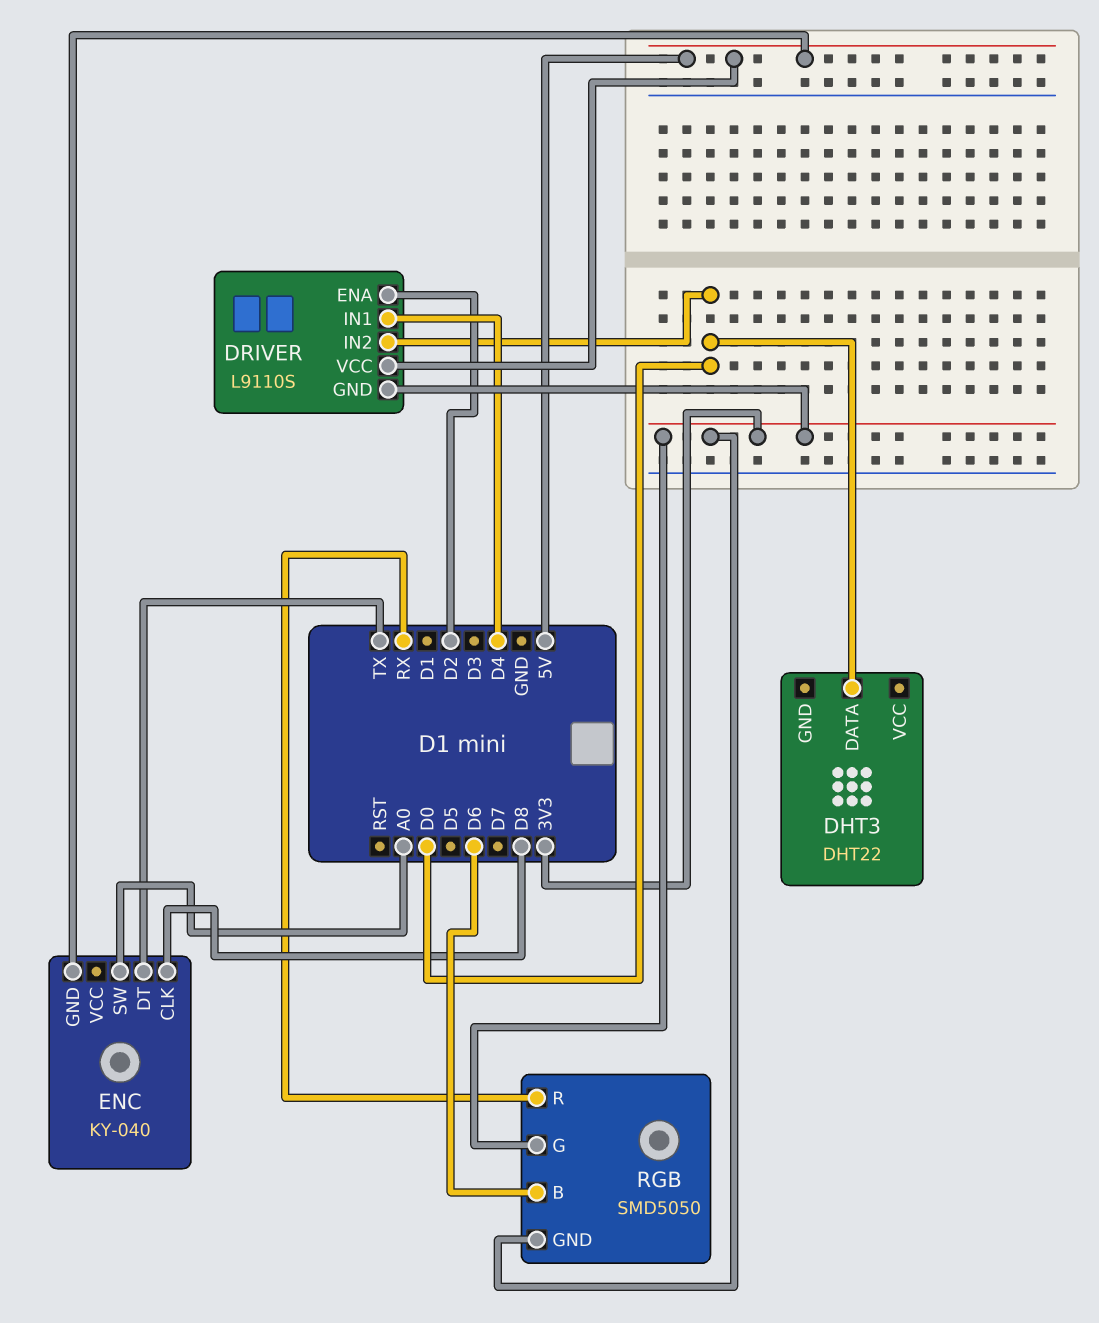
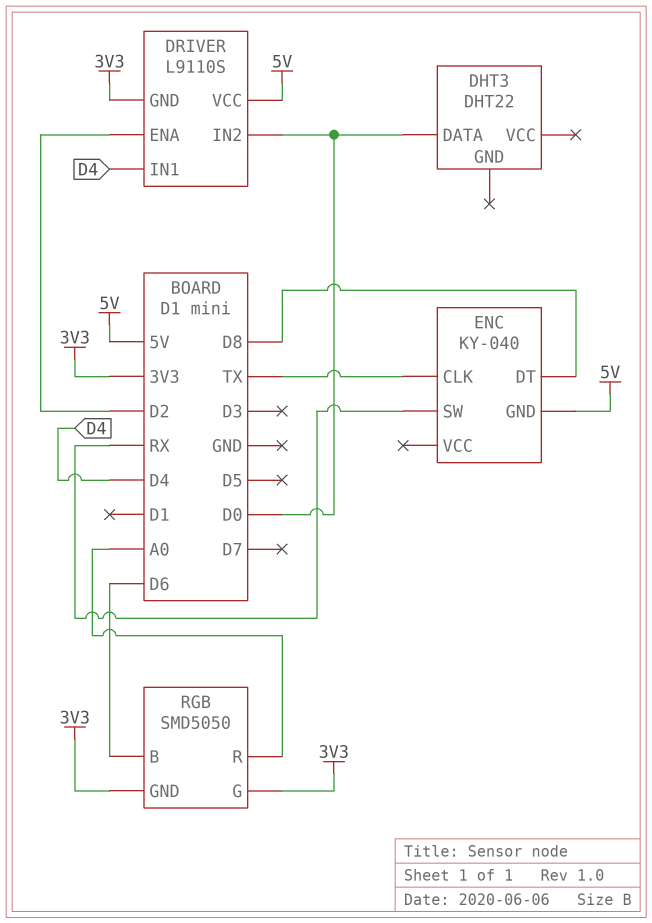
ENC pin CLK: D8 -> TX
ENC pin DT: TX -> D8
ENC pin SW: A0 -> RX
RGB pin R: RX -> A0

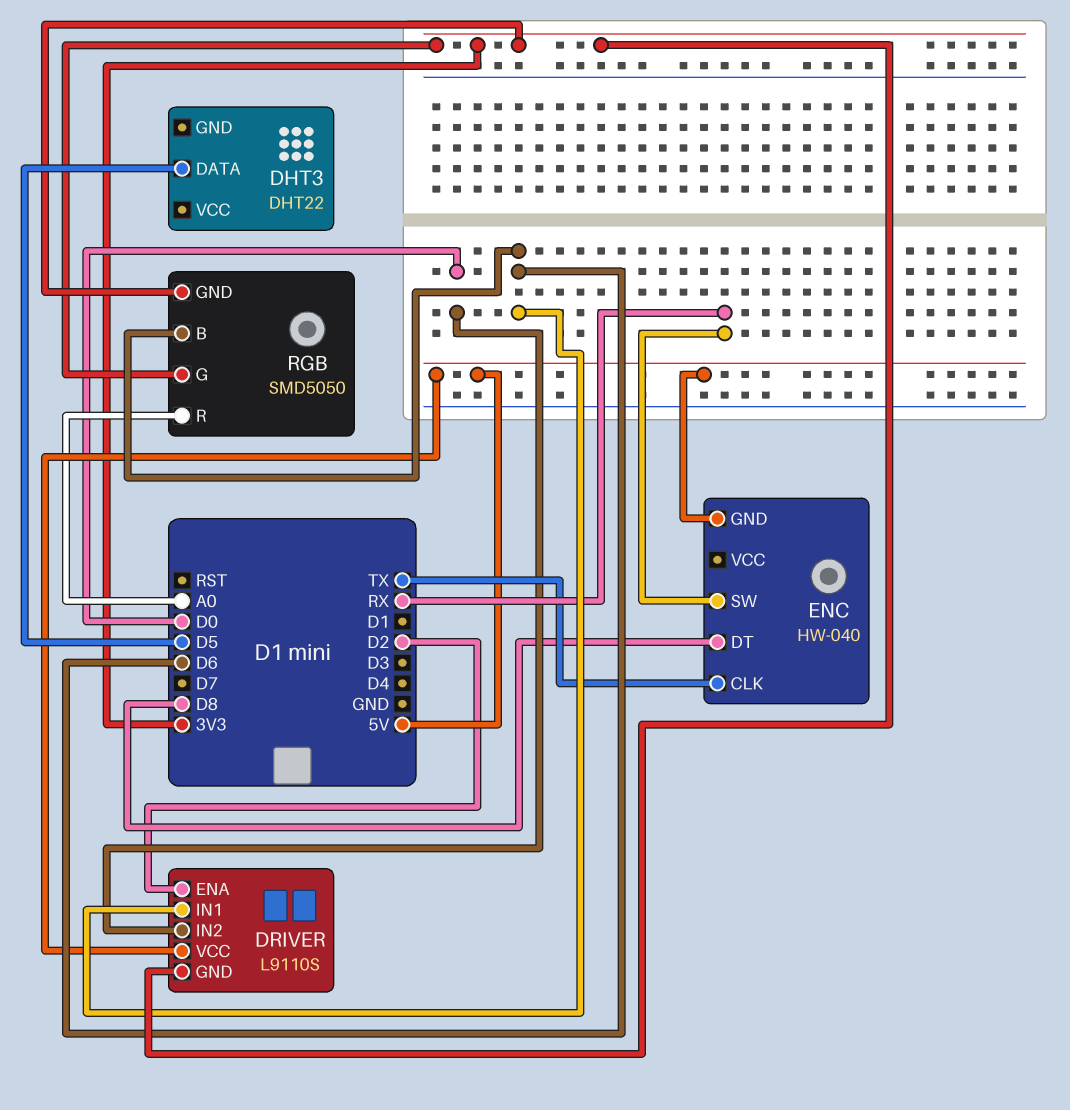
DHT3 pin DATA: D0 -> D5
DRIVER pin IN1: D4 -> D6
ENC: KY-040 -> HW-040

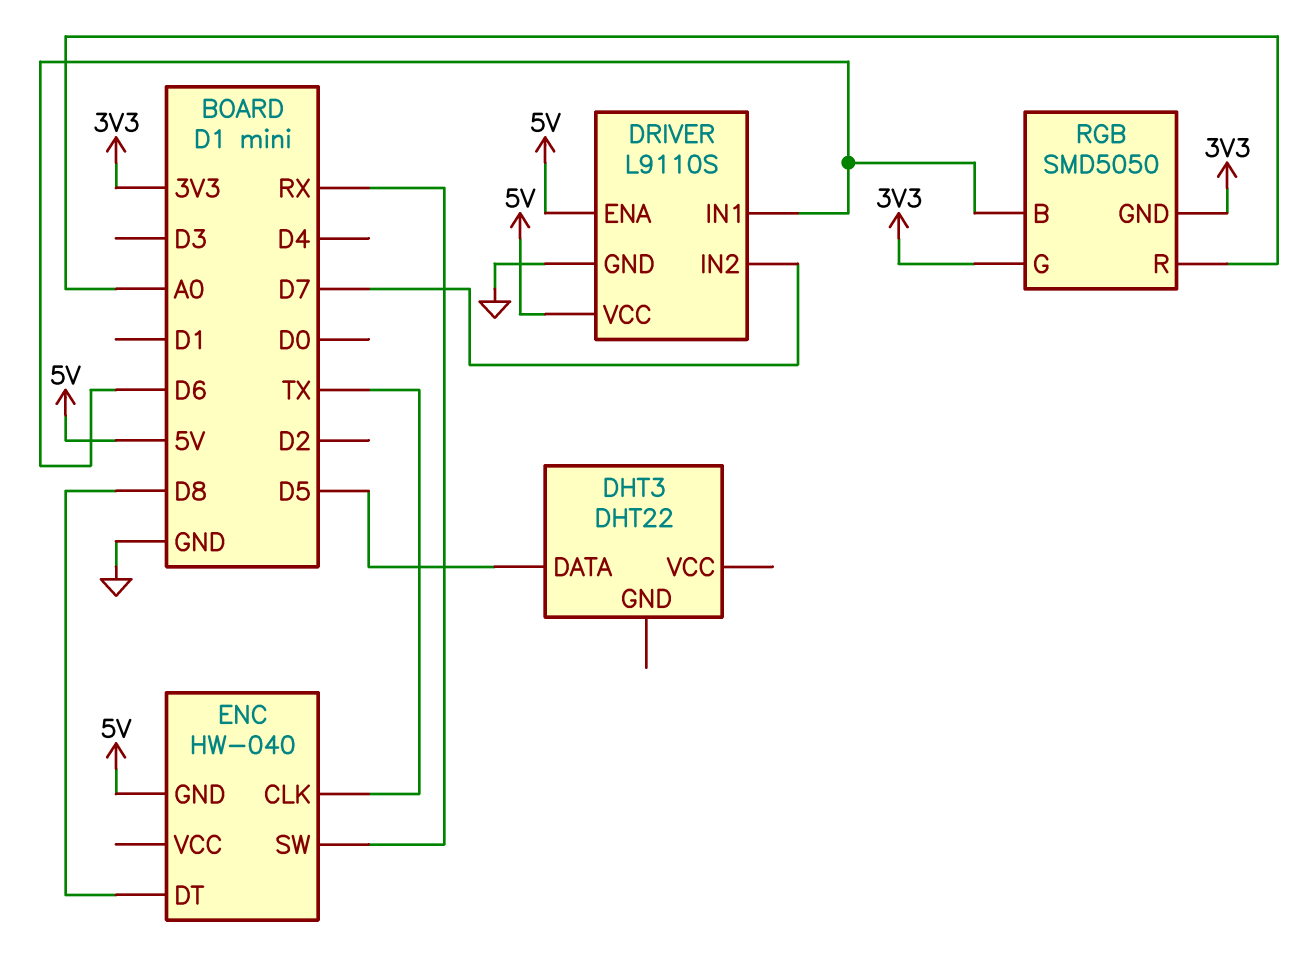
DRIVER pin ENA: D2 -> 5V
DRIVER pin GND: 3V3 -> GND
DRIVER pin IN2: D0 -> D7

